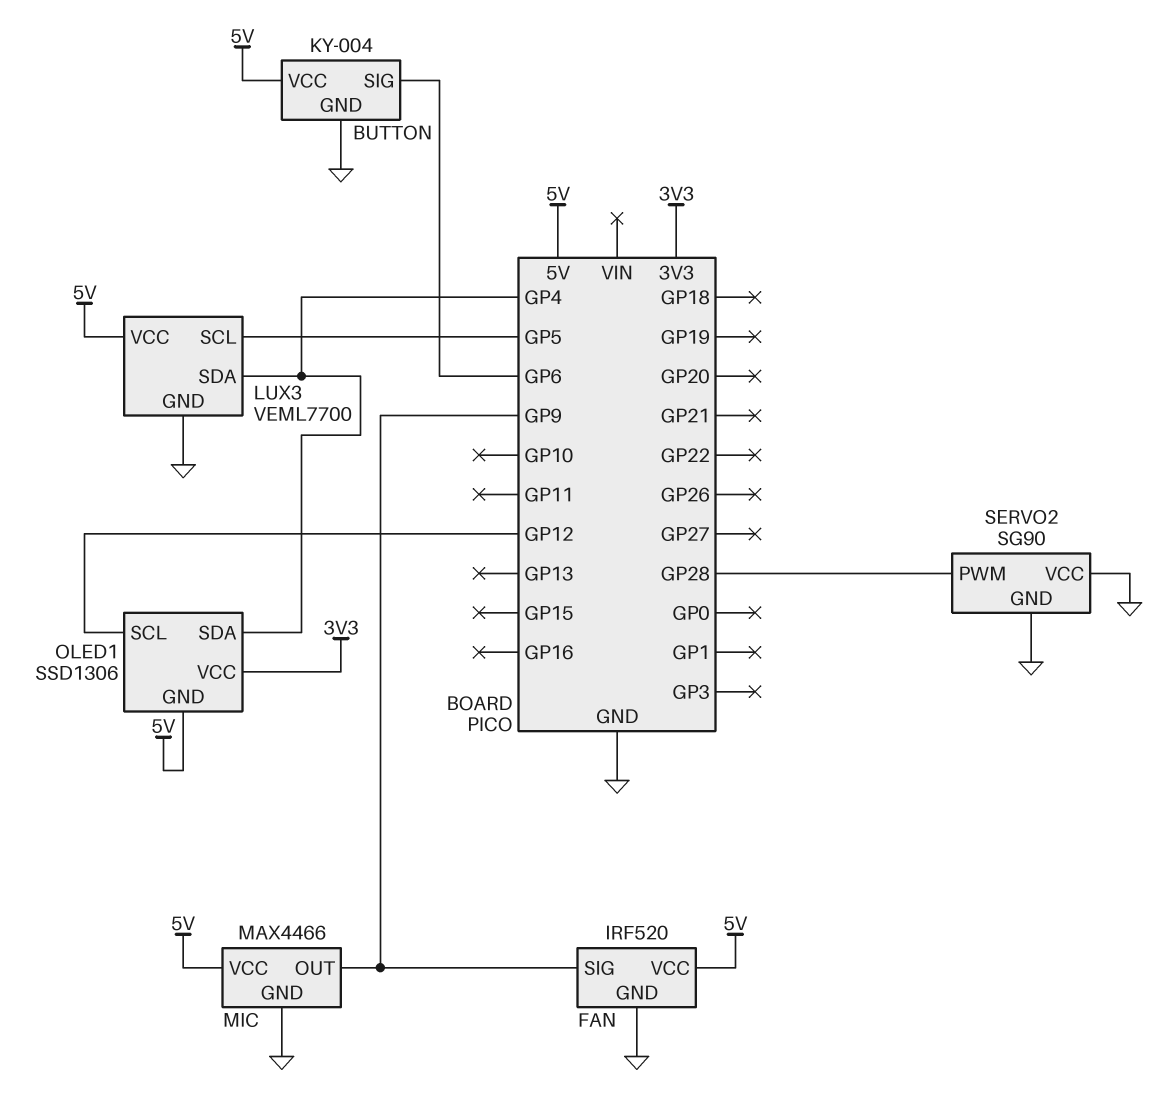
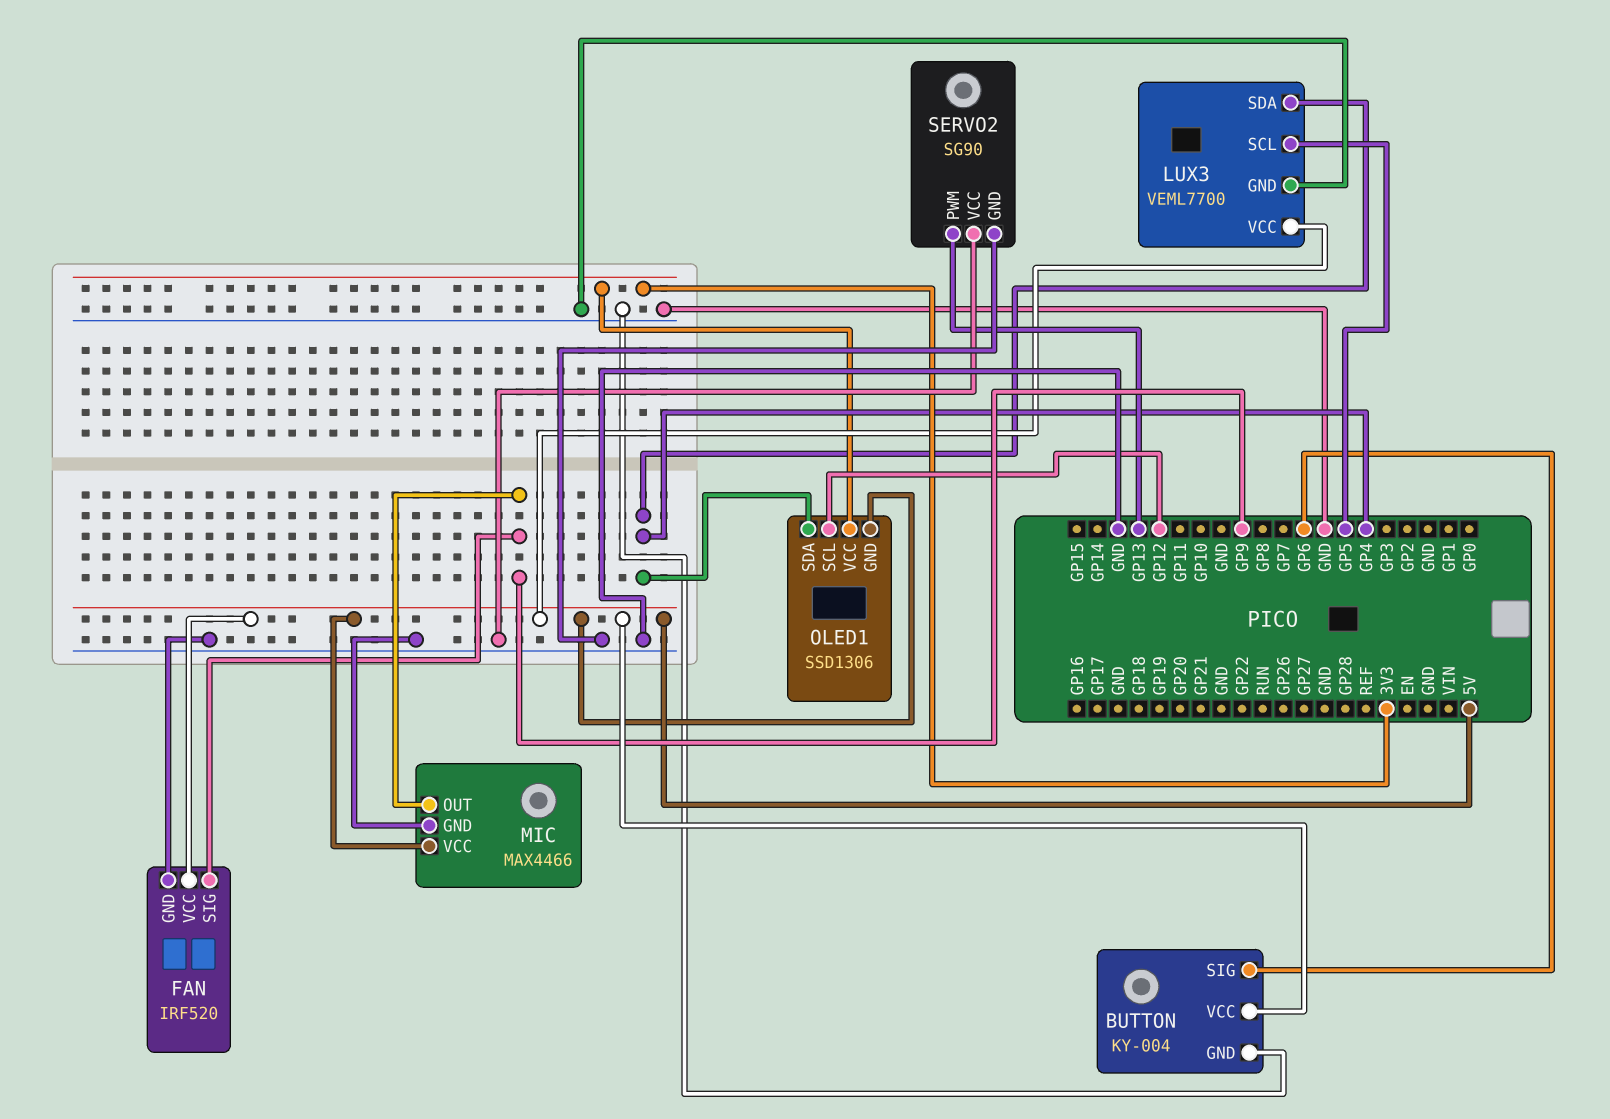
SERVO2 pin PWM: GP28 -> GP13

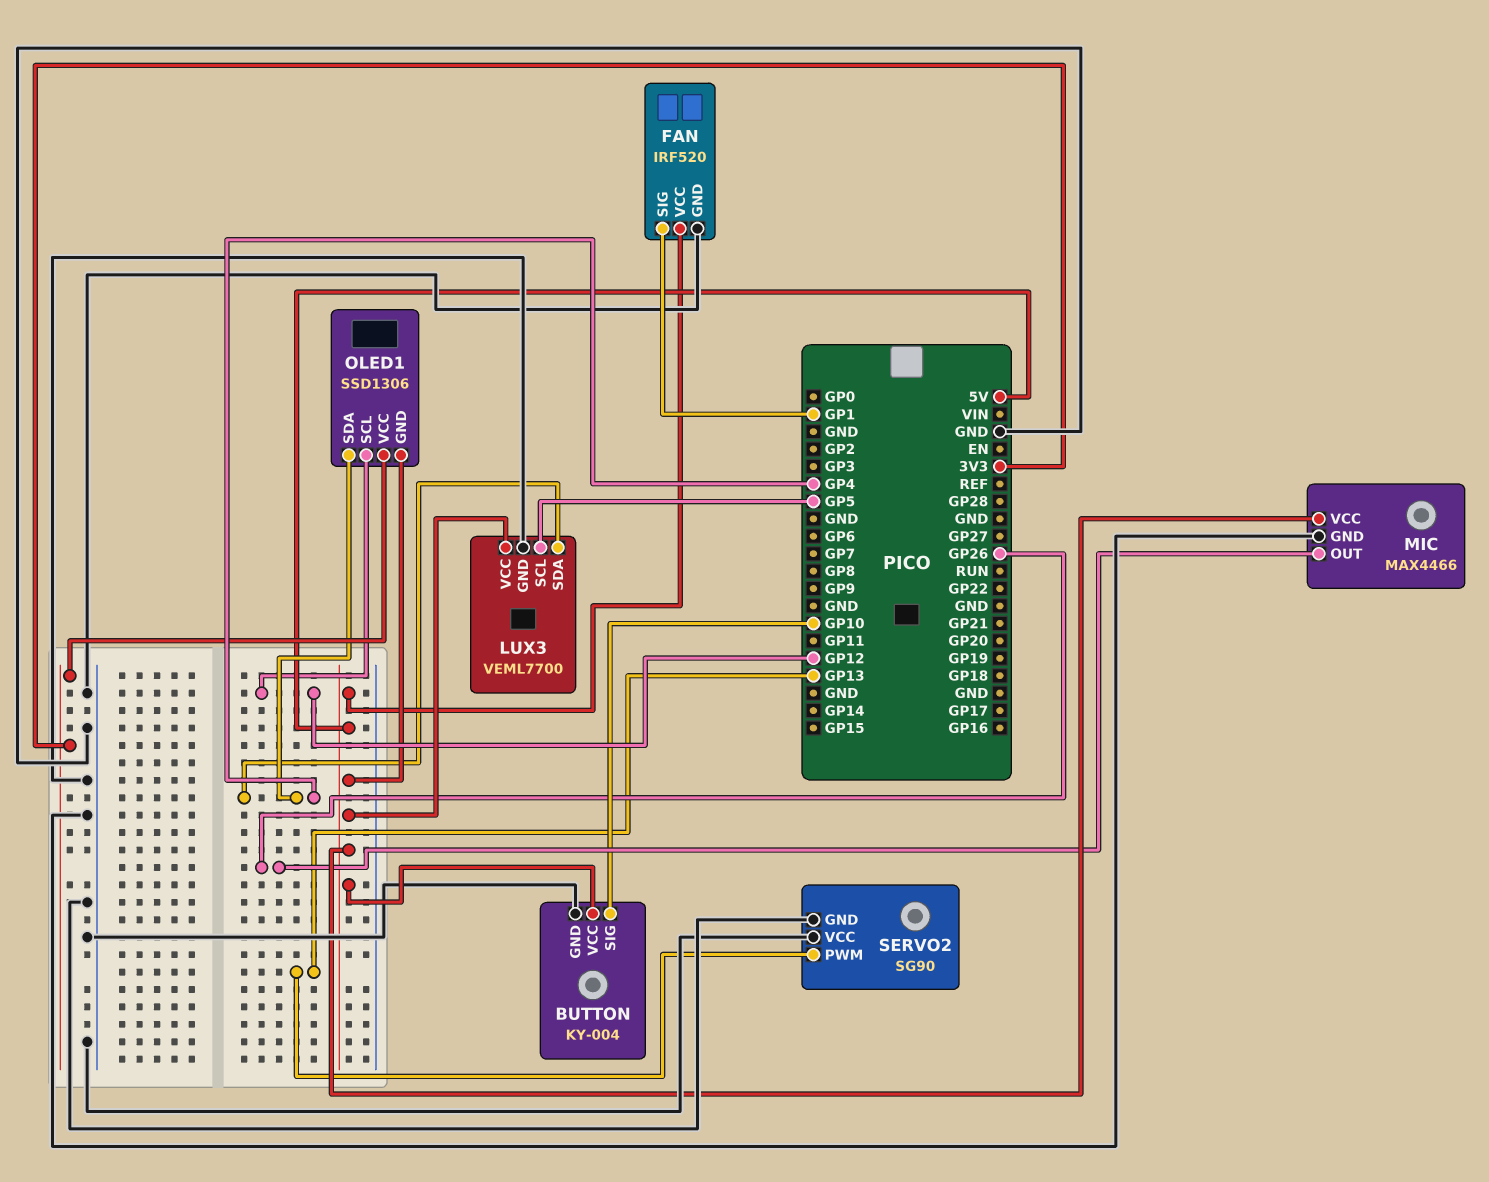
BUTTON pin SIG: GP6 -> GP10
FAN pin SIG: GP9 -> GP1
MIC pin OUT: GP9 -> GP26

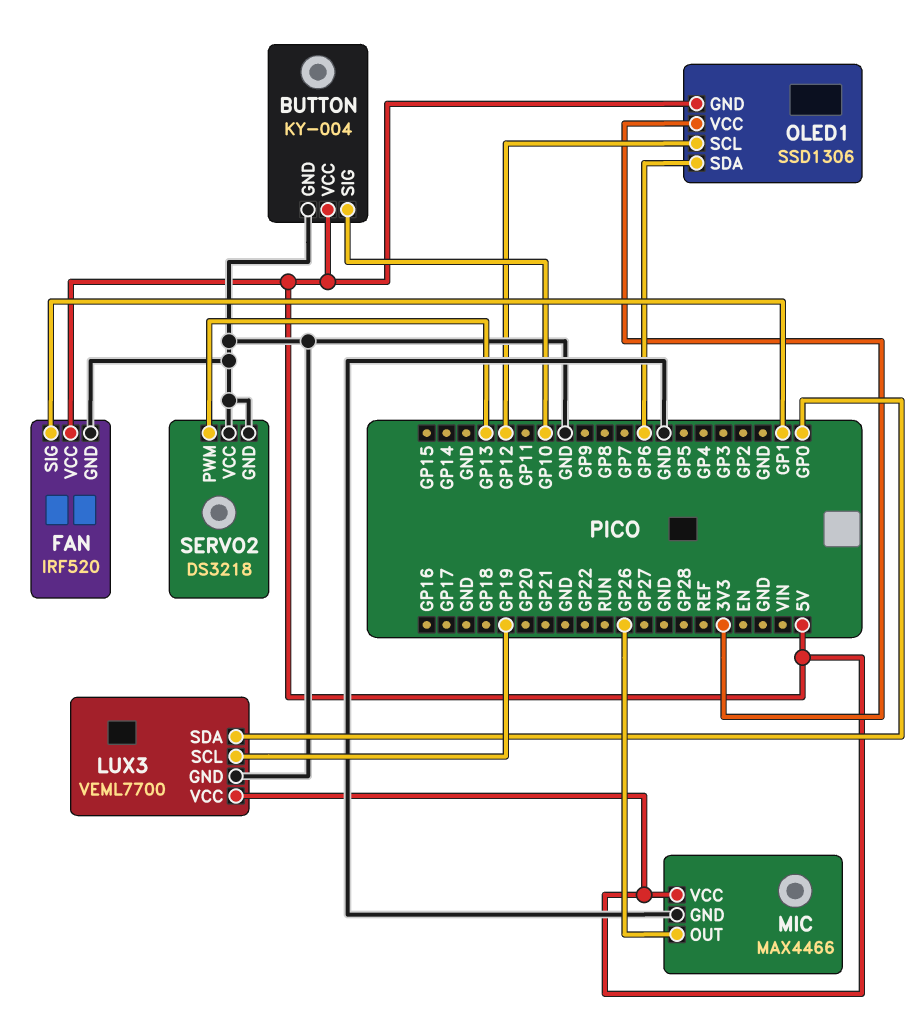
LUX3 pin SCL: GP5 -> GP19
LUX3 pin SDA: GP4 -> GP0
OLED1 pin SDA: GP4 -> GP6
SERVO2: SG90 -> DS3218

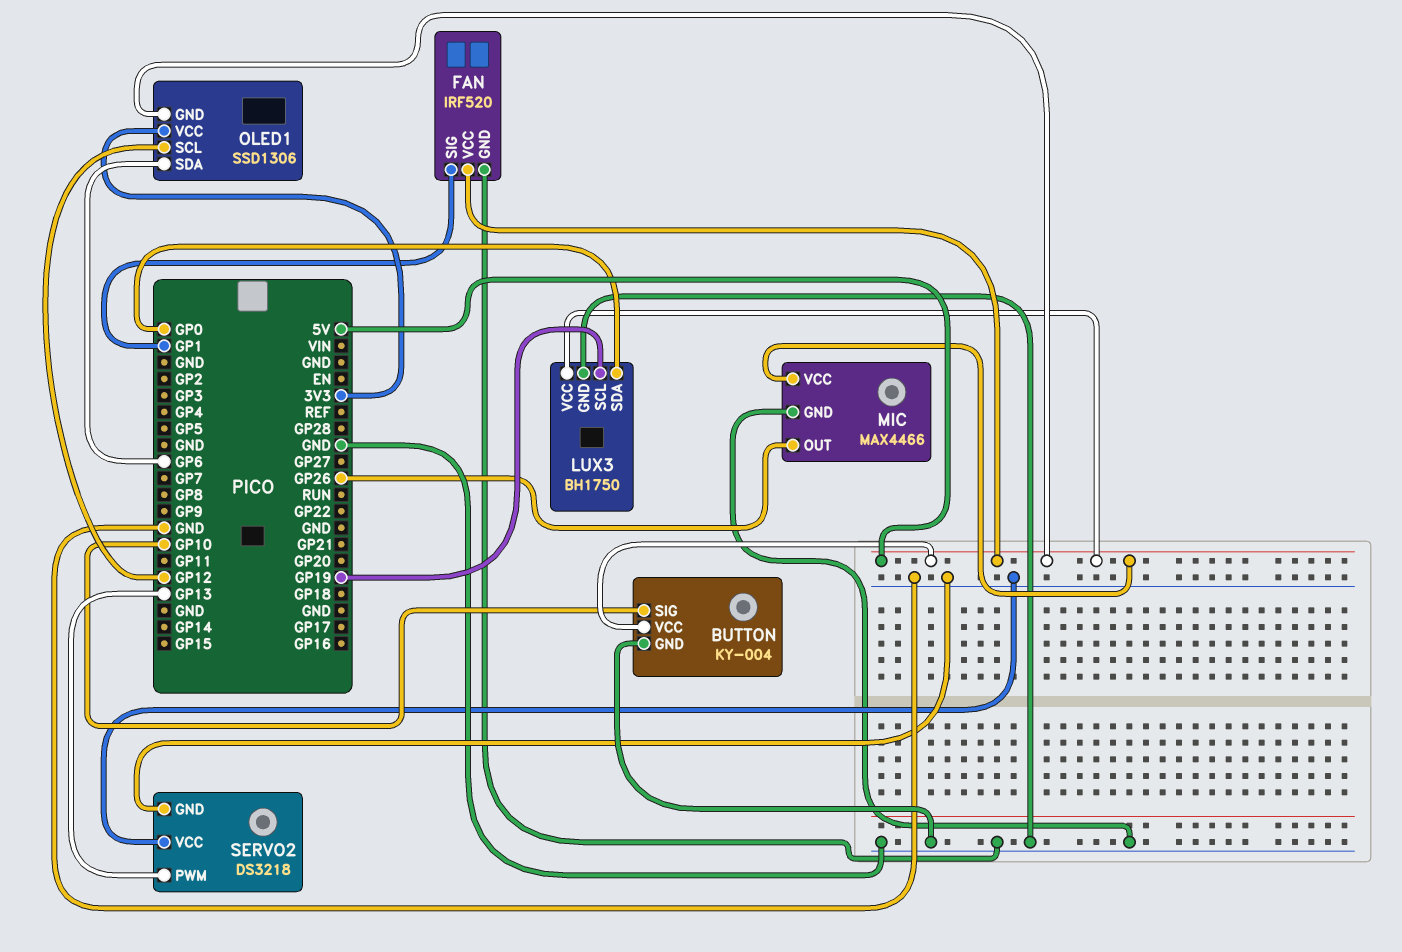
LUX3: VEML7700 -> BH1750

